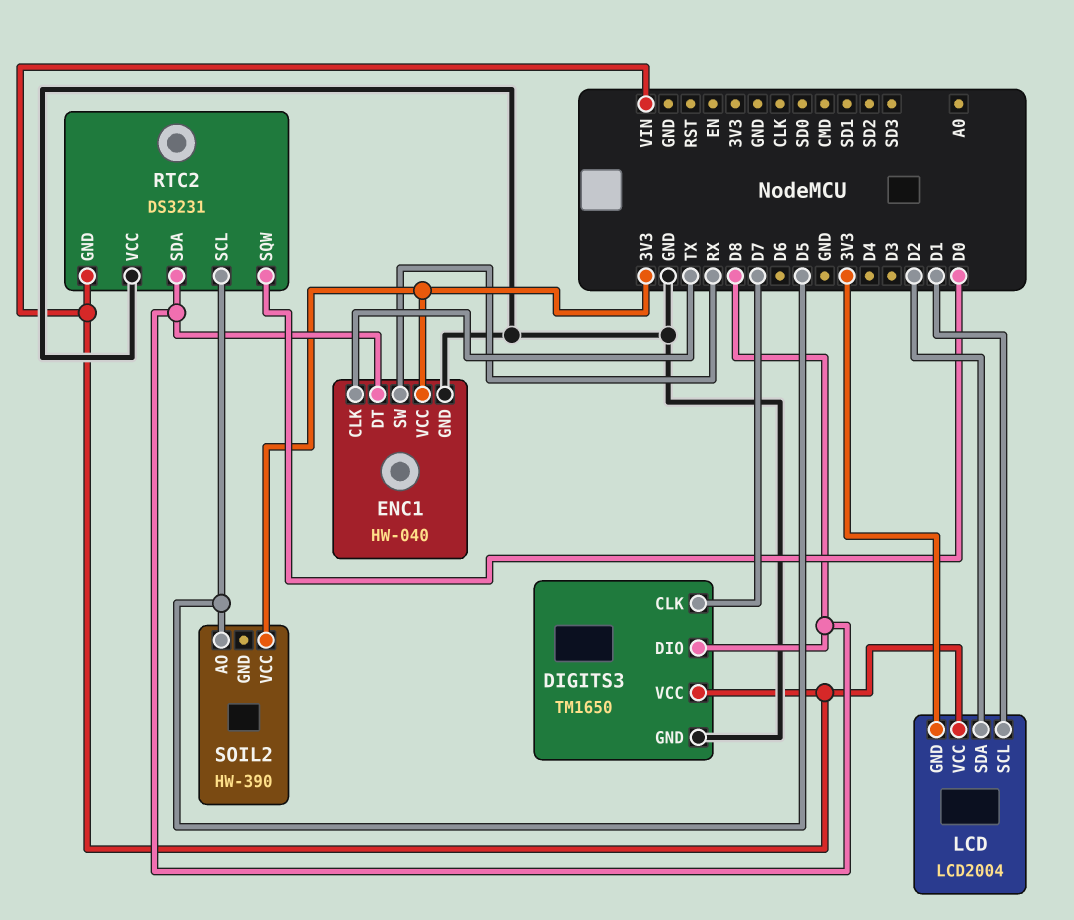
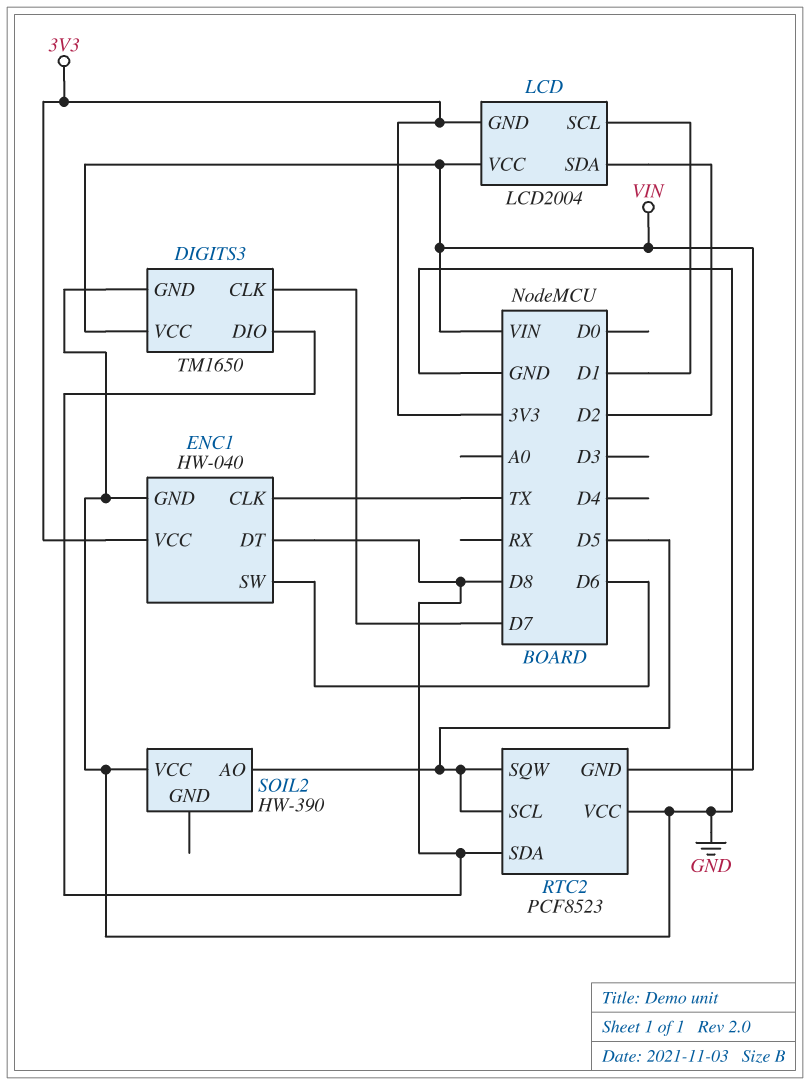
ENC1 pin SW: RX -> D6
RTC2: DS3231 -> PCF8523
RTC2 pin SQW: D0 -> D5
SOIL2 pin VCC: 3V3 -> GND

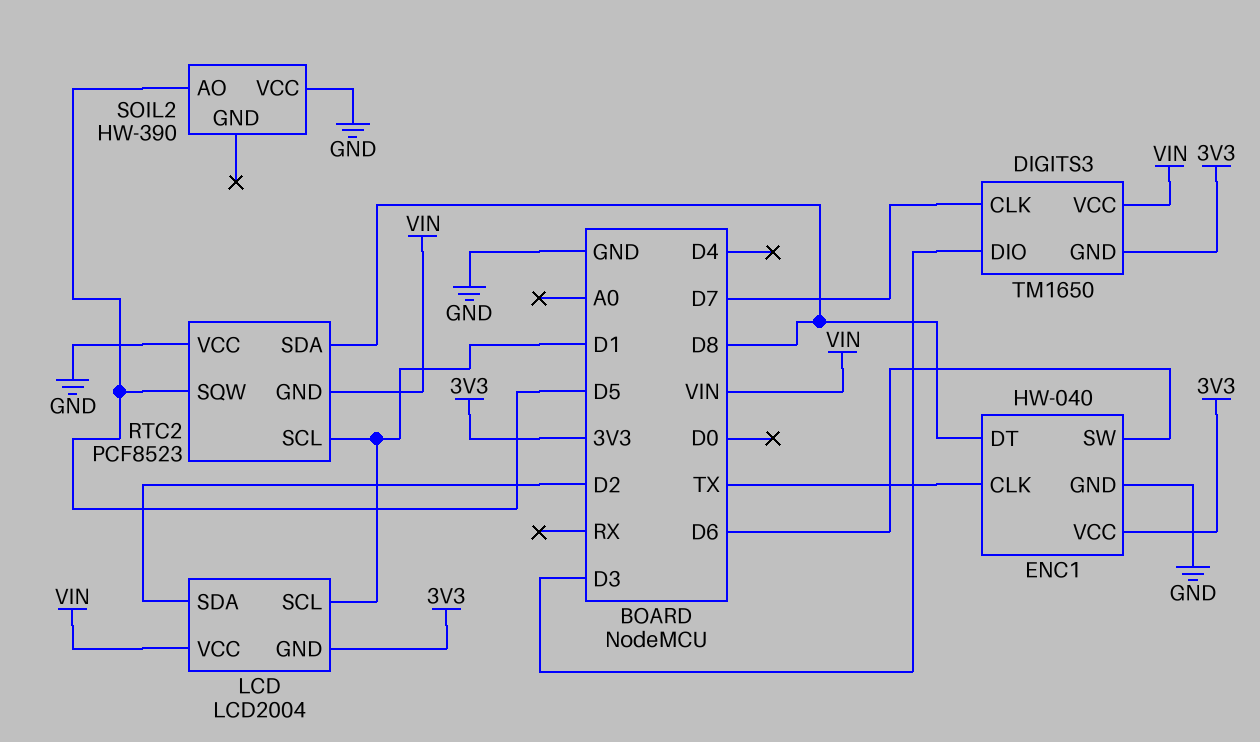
DIGITS3 pin DIO: D8 -> D3
DIGITS3 pin GND: GND -> 3V3
RTC2 pin SCL: D5 -> D1

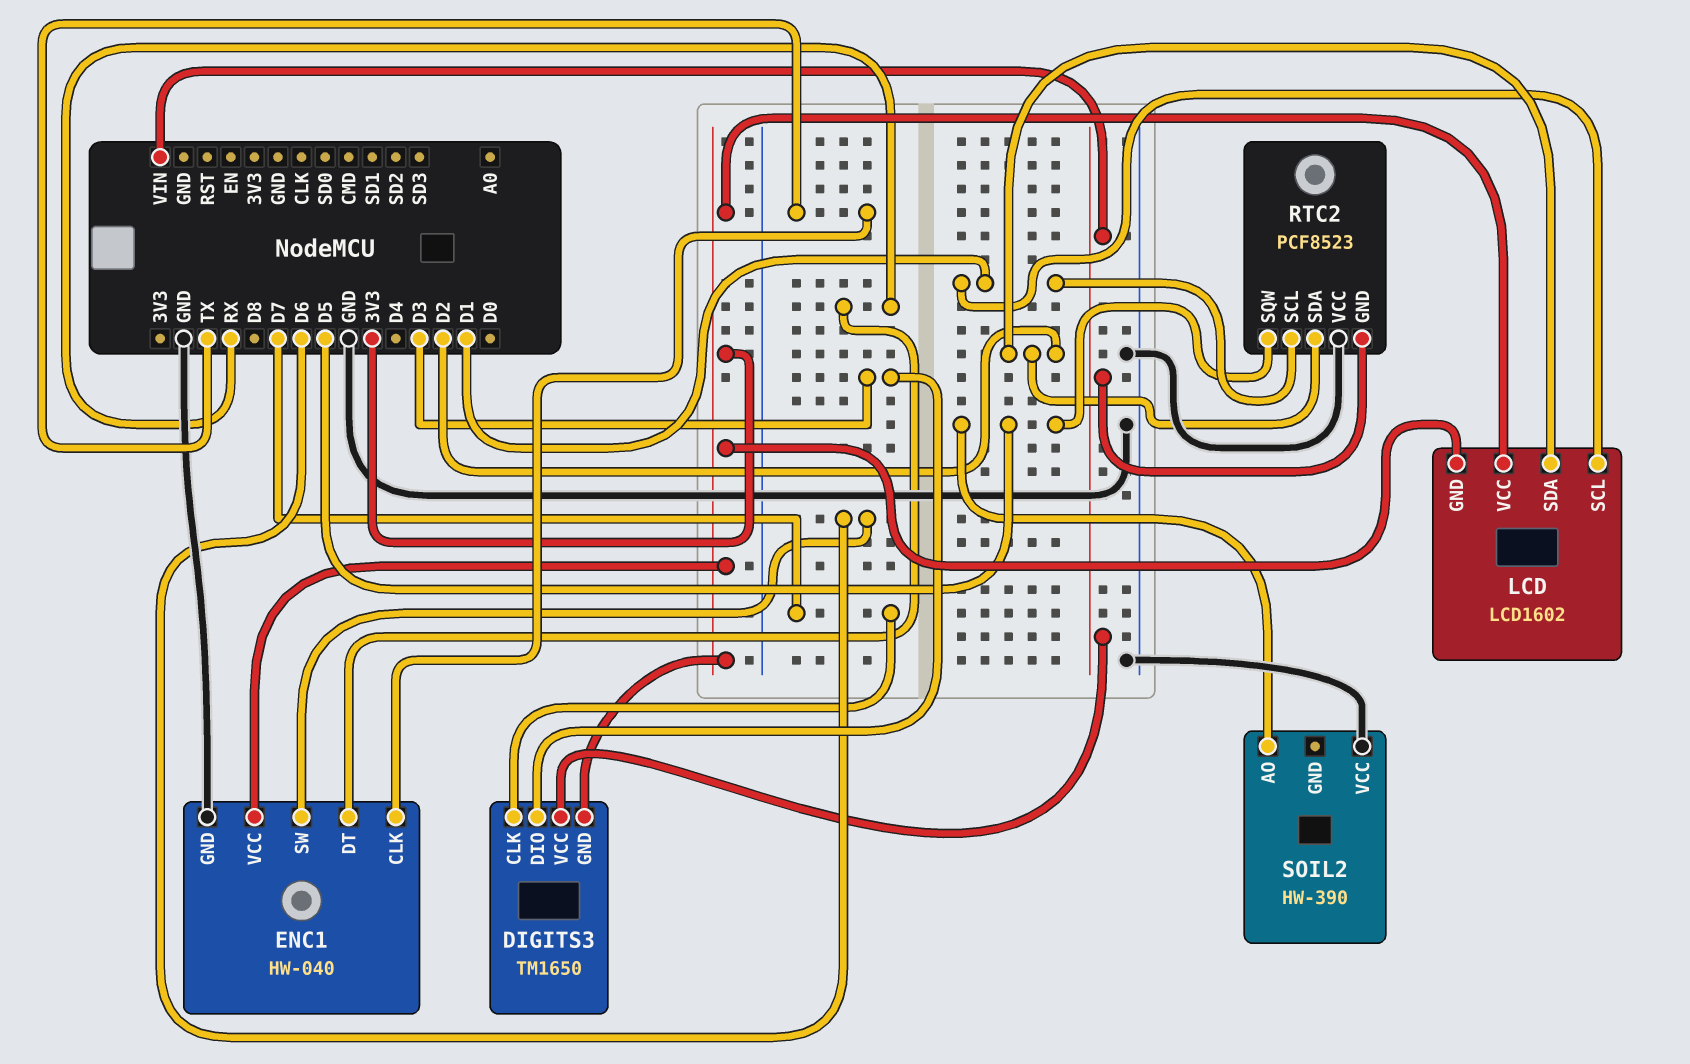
ENC1 pin DT: D8 -> RX
LCD: LCD2004 -> LCD1602
LCD pin VCC: VIN -> 3V3
RTC2 pin SDA: D8 -> D2

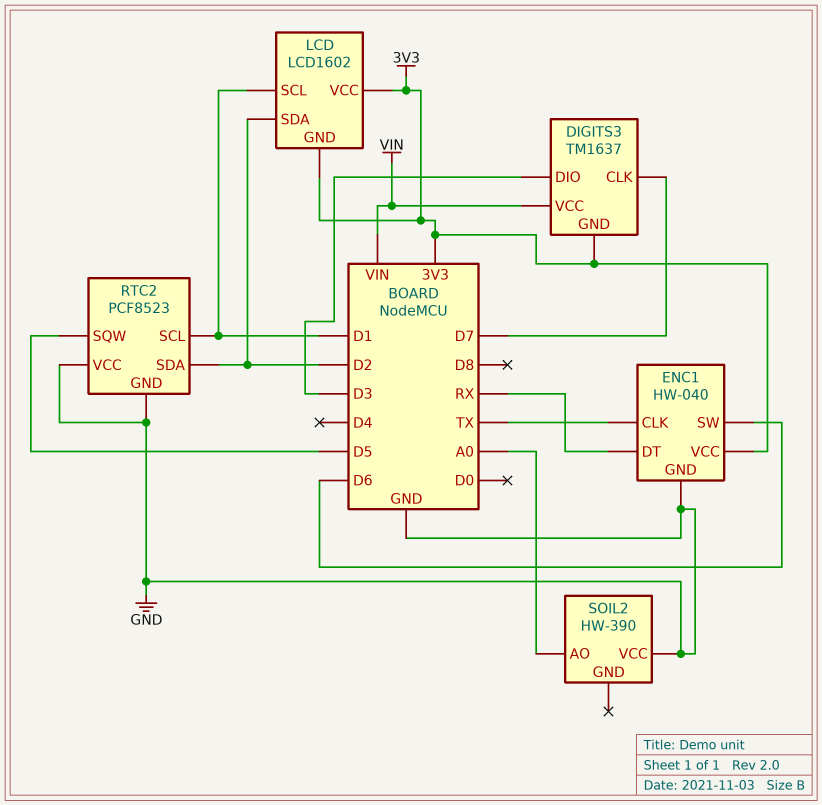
DIGITS3: TM1650 -> TM1637
RTC2 pin GND: VIN -> GND
SOIL2 pin AO: D5 -> A0

